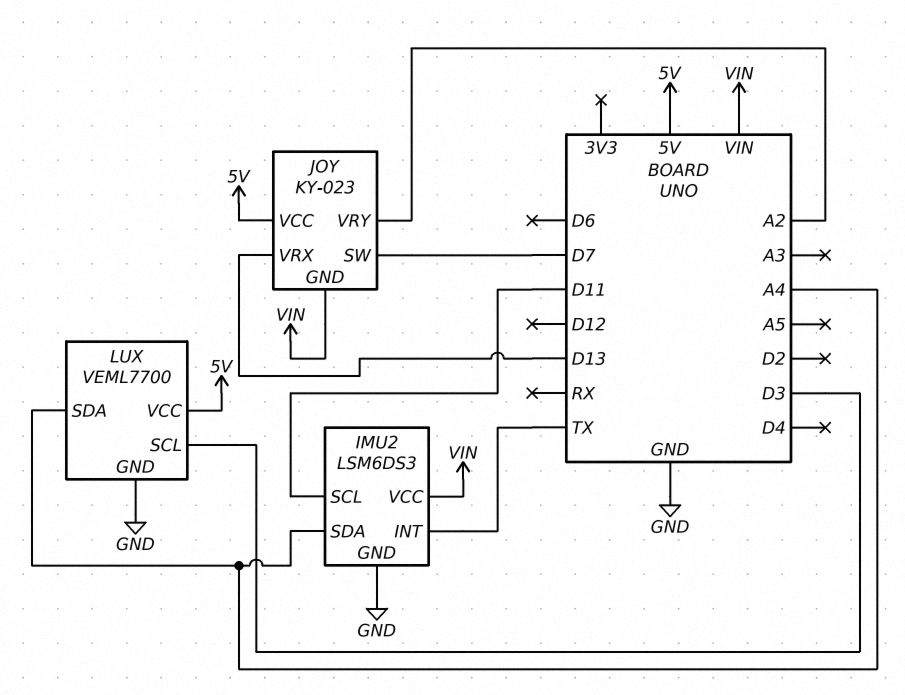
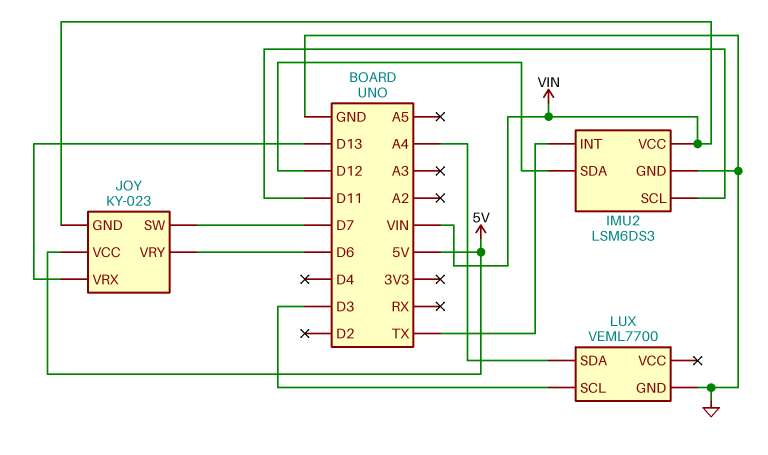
IMU2 pin SDA: A4 -> D12
JOY pin VRY: A2 -> D6
LUX pin VCC: 5V -> none

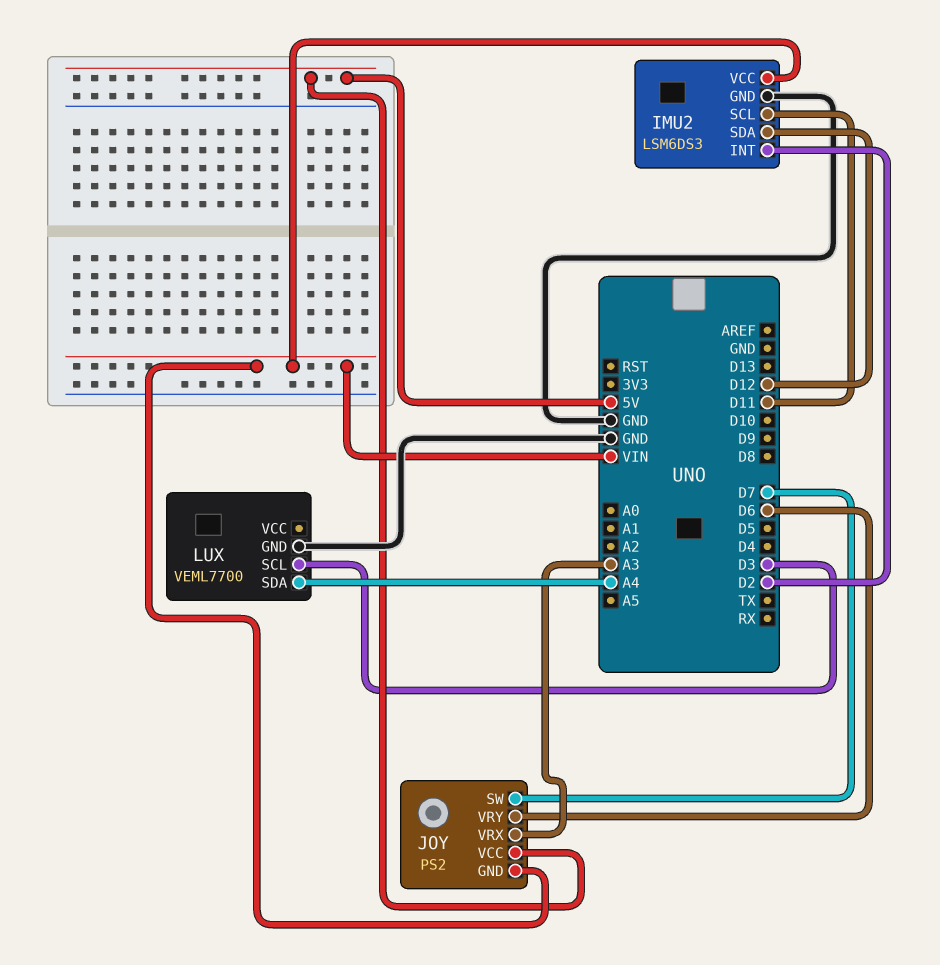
IMU2 pin INT: TX -> D2
JOY: KY-023 -> PS2
JOY pin VRX: D13 -> A3

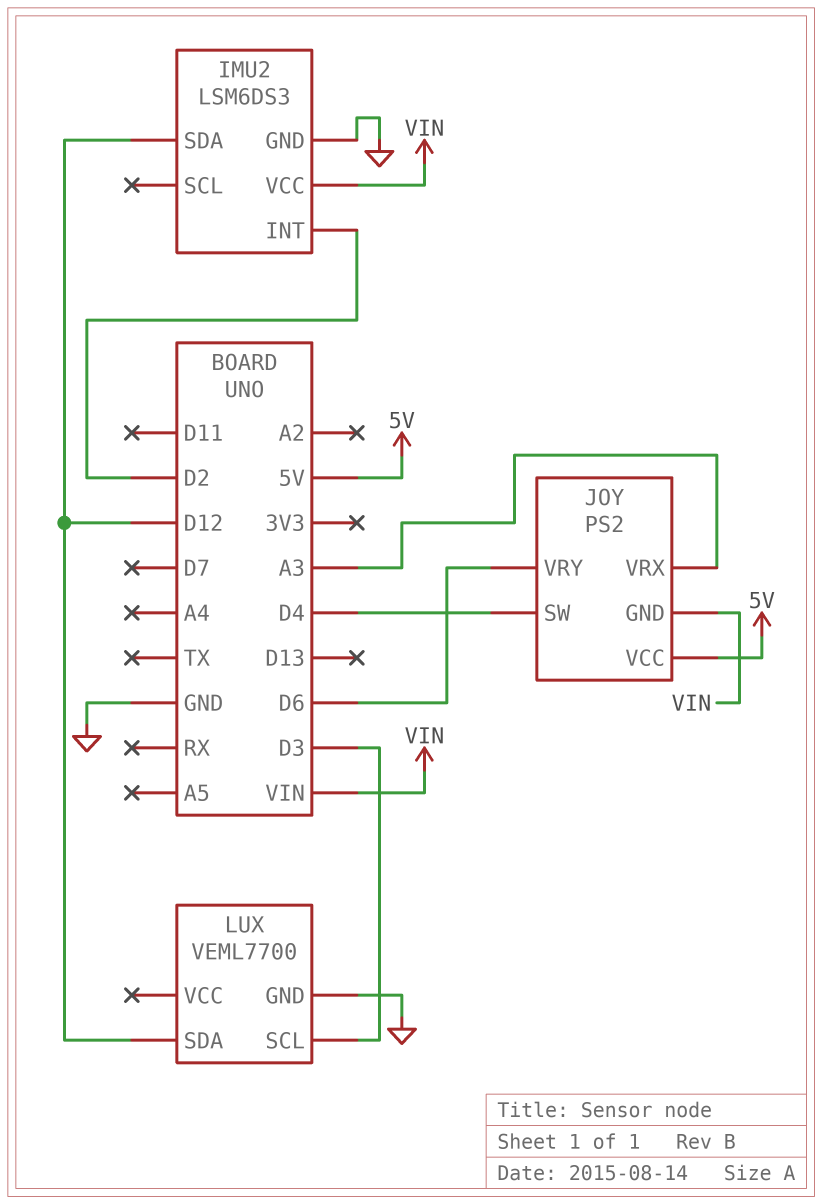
IMU2 pin SCL: D11 -> none
JOY pin SW: D7 -> D4
LUX pin SDA: A4 -> D12

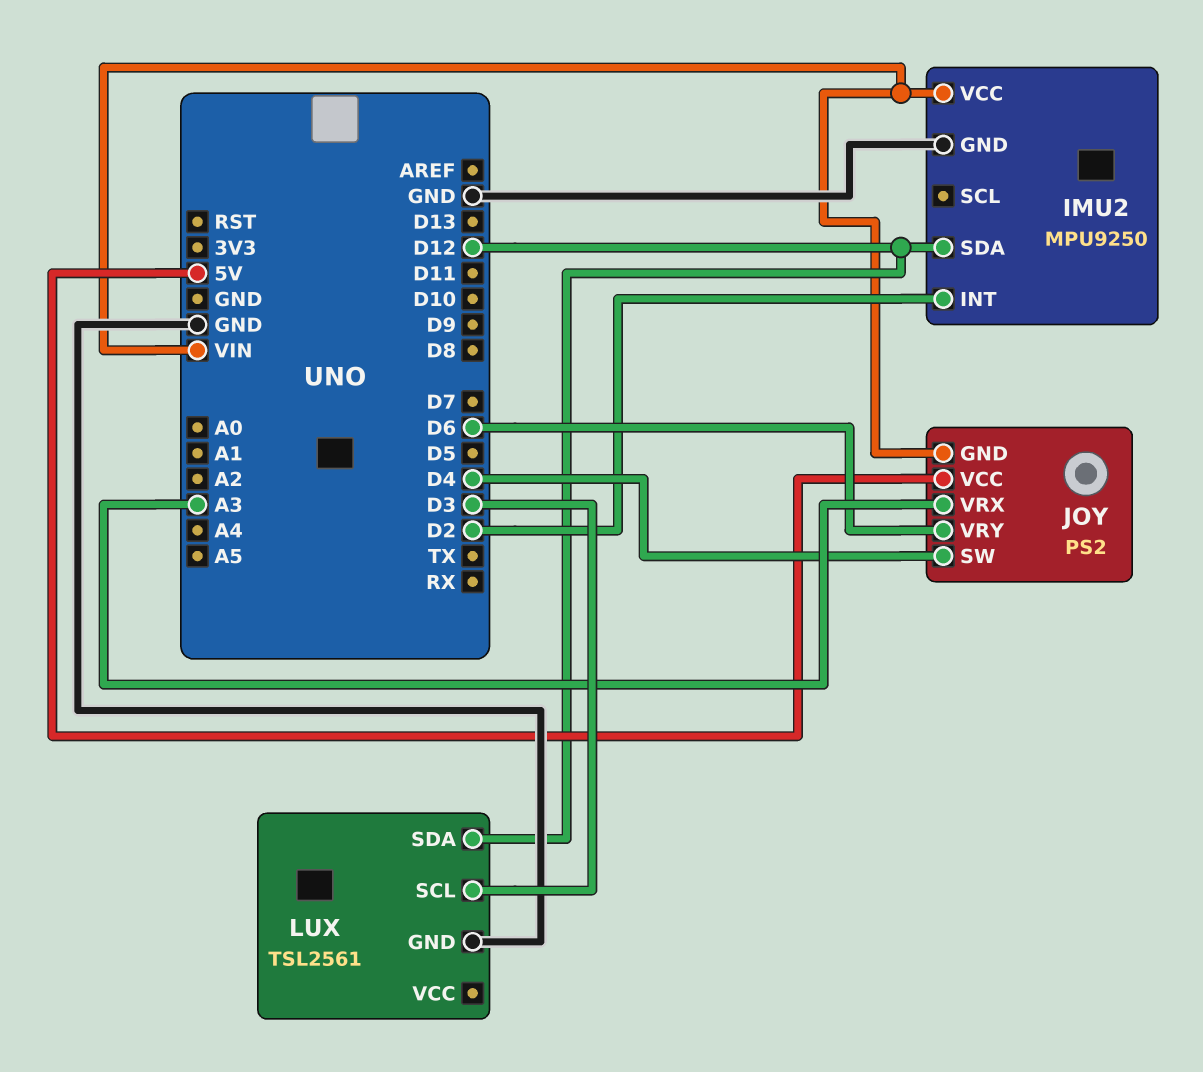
IMU2: LSM6DS3 -> MPU9250
LUX: VEML7700 -> TSL2561

